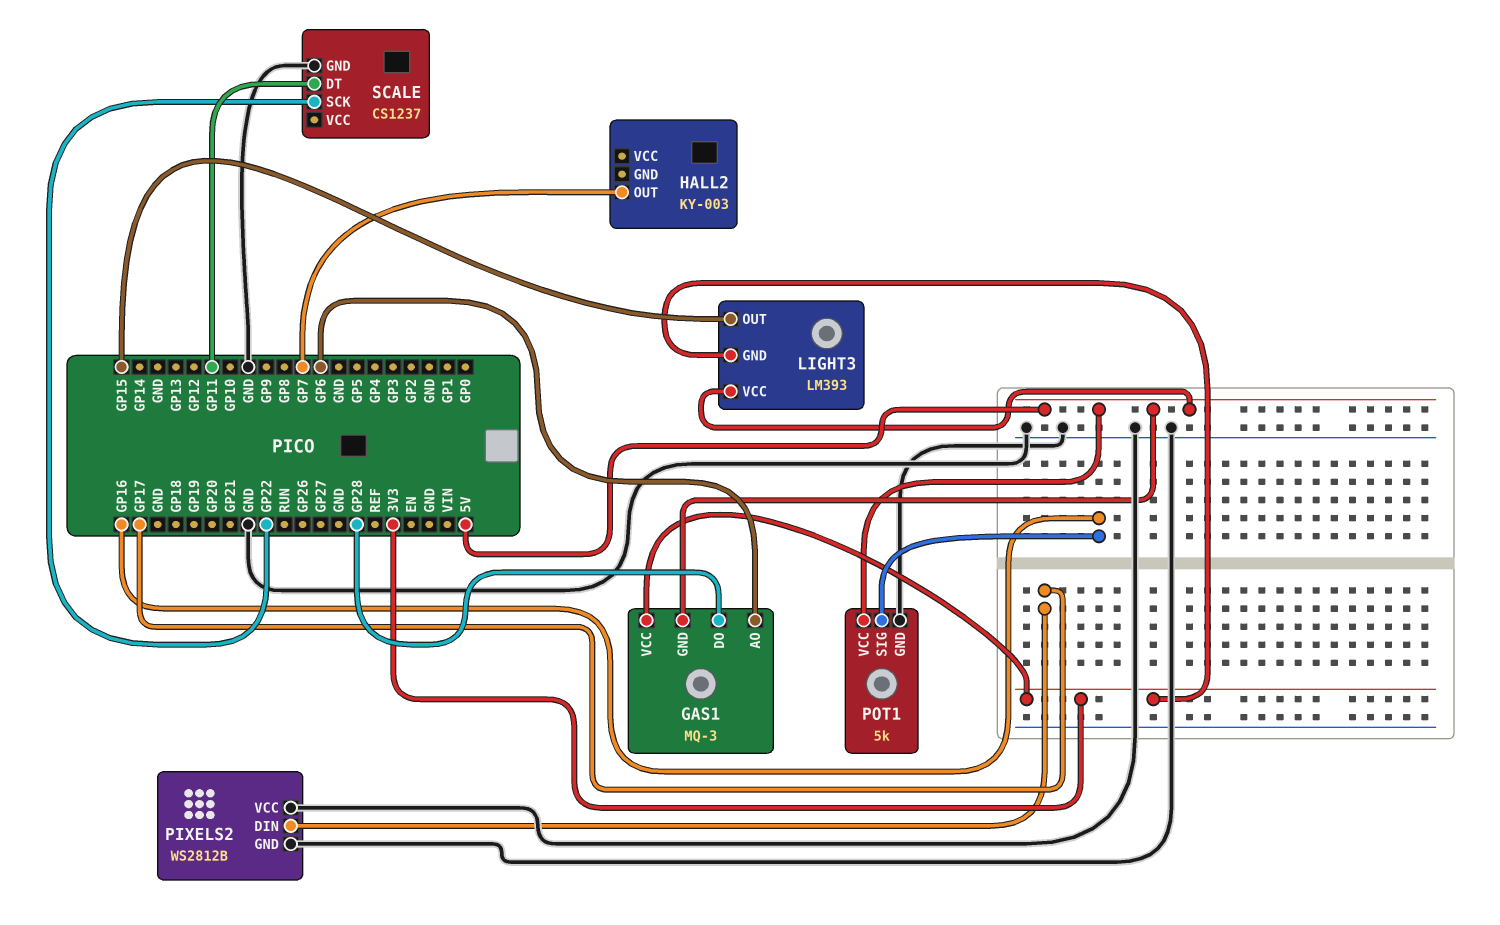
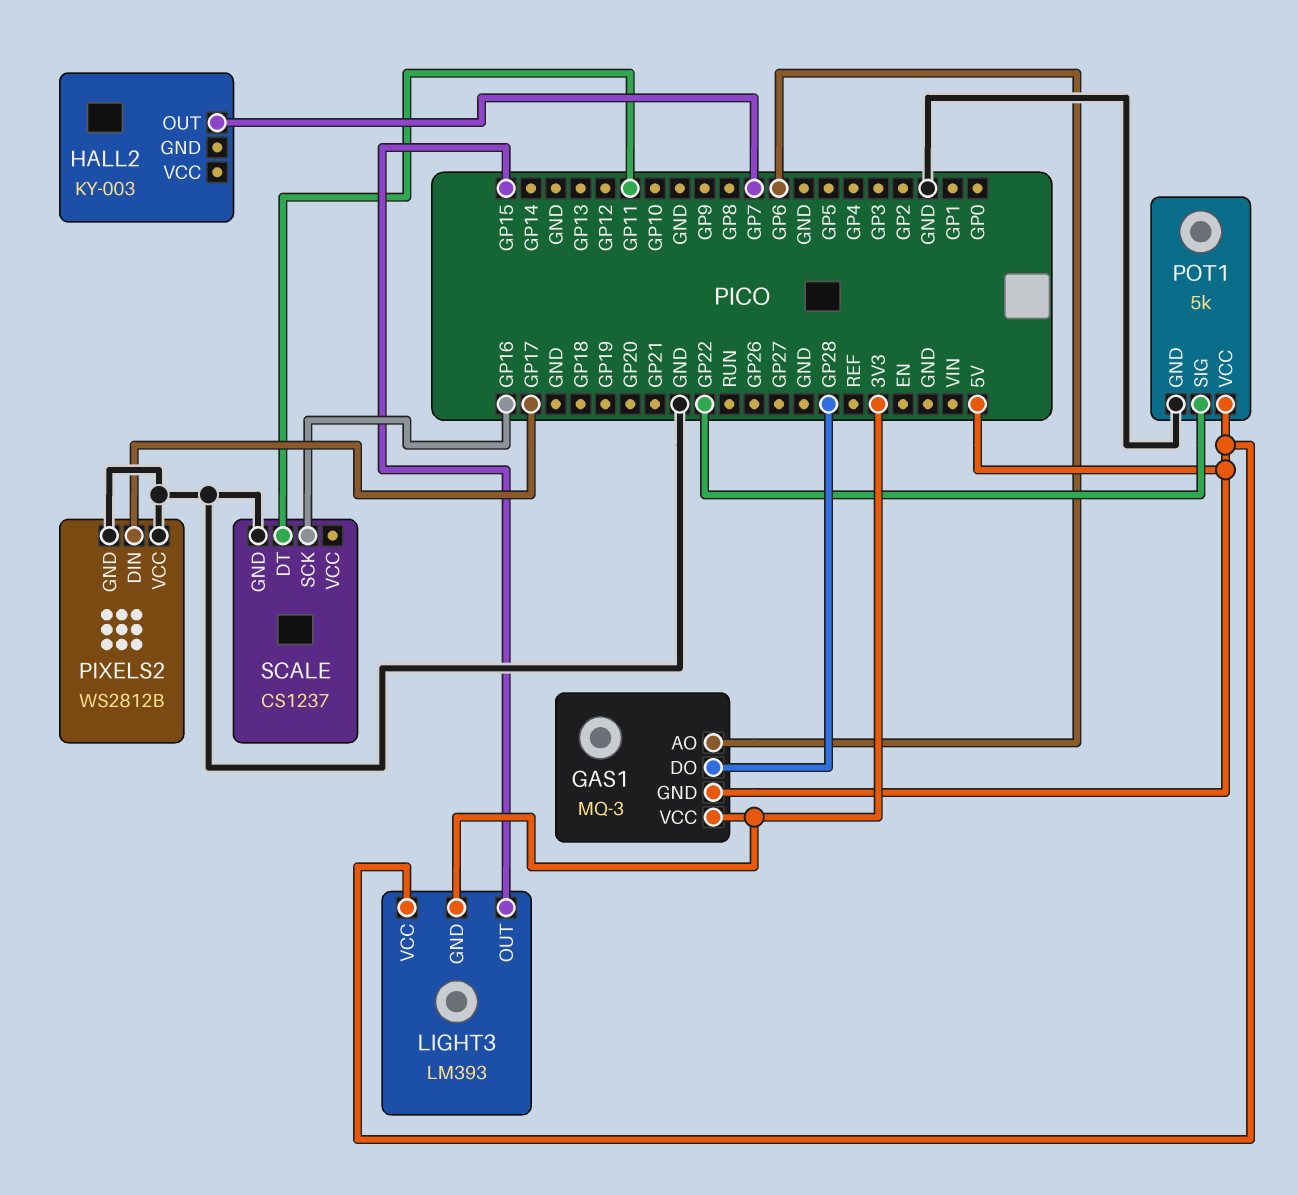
POT1 pin SIG: GP16 -> GP22
SCALE pin SCK: GP22 -> GP16

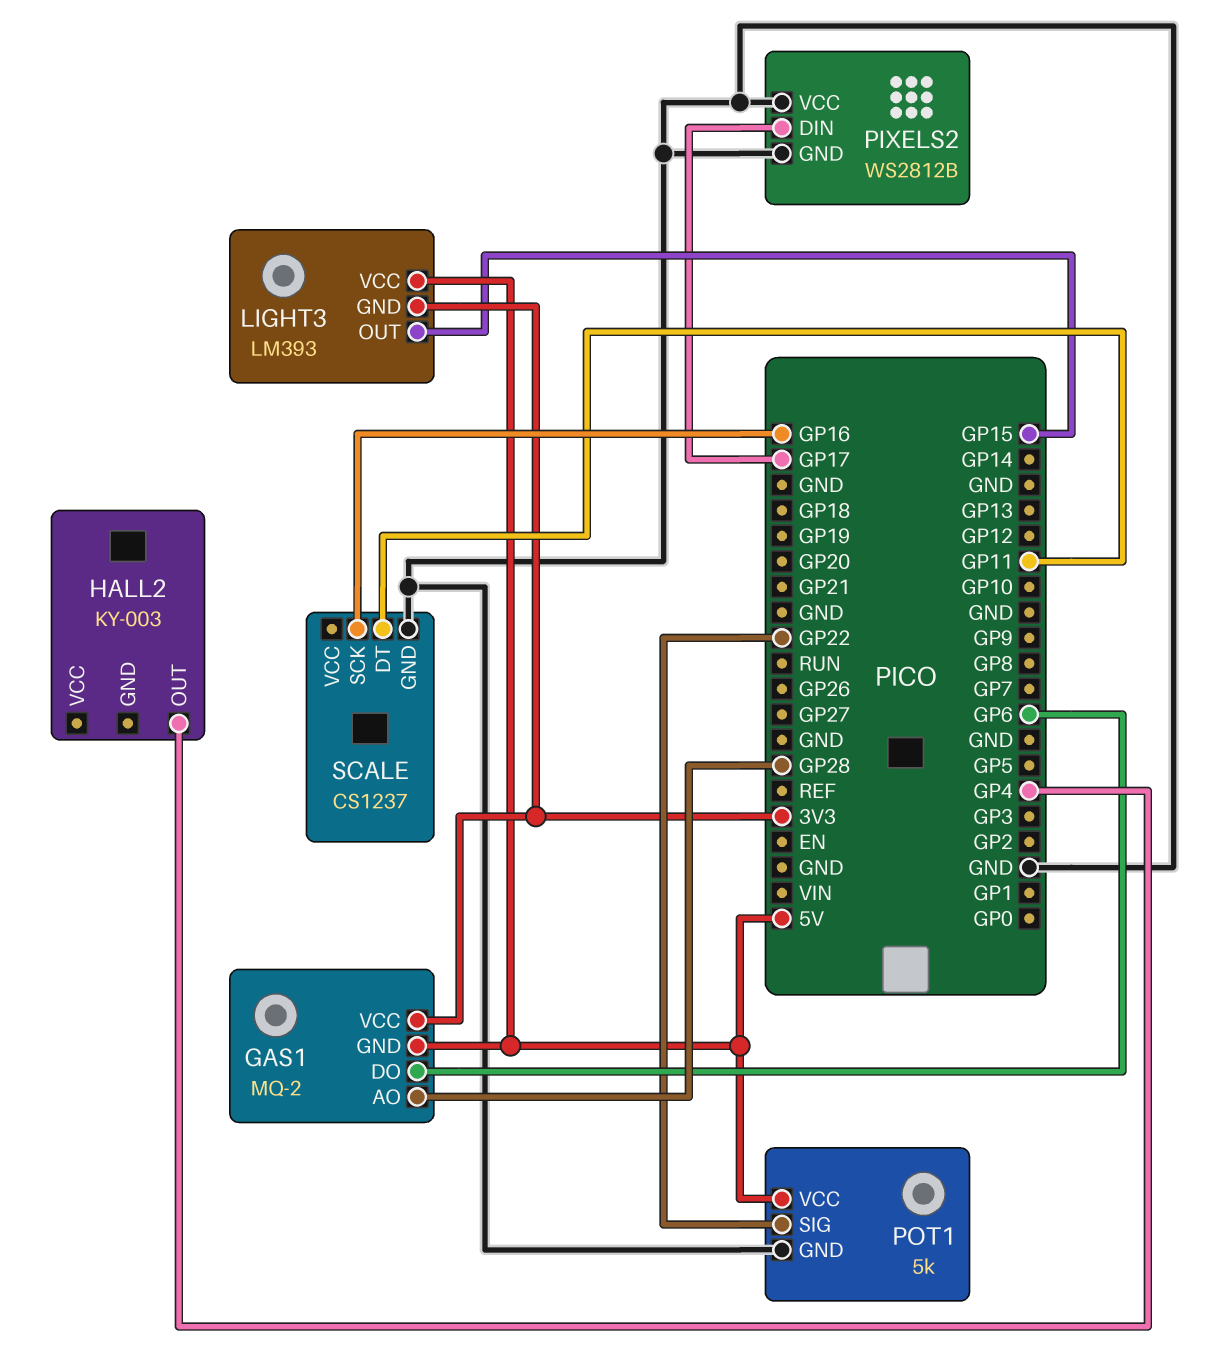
GAS1: MQ-3 -> MQ-2
GAS1 pin AO: GP6 -> GP28
GAS1 pin DO: GP28 -> GP6
HALL2 pin OUT: GP7 -> GP4

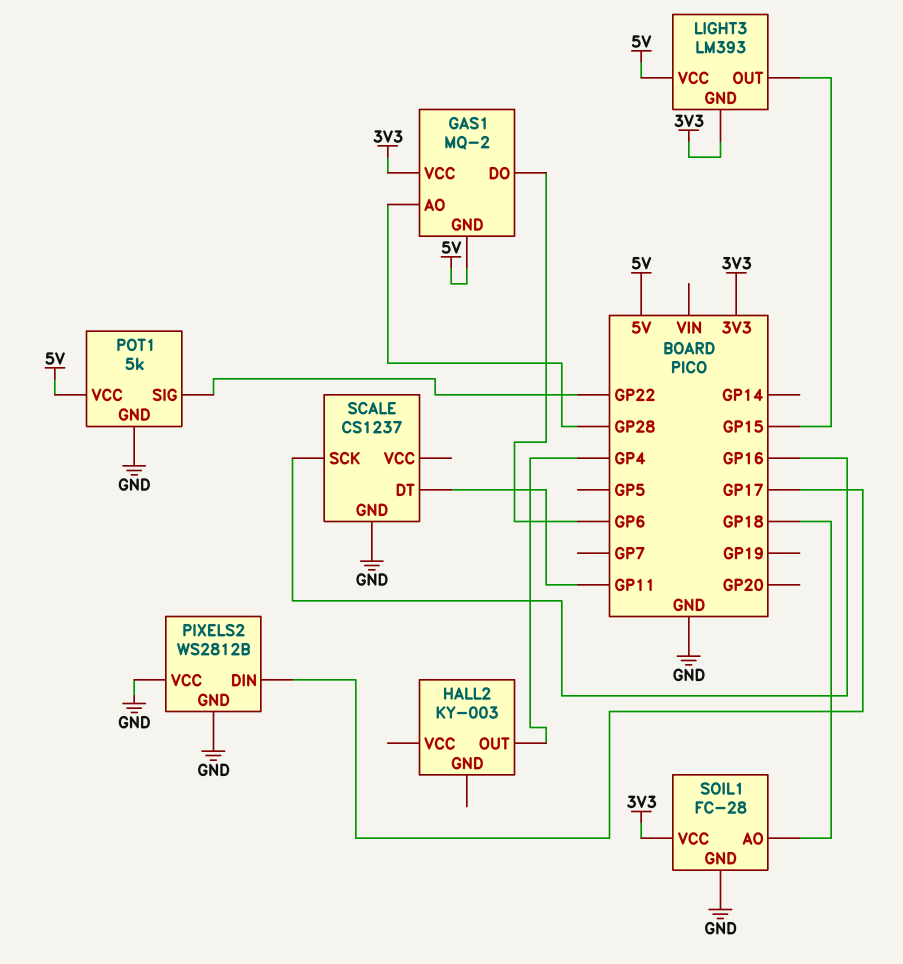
SOIL1: none -> FC-28
SOIL1 pin AO: none -> GP18
SOIL1 pin GND: none -> GND
SOIL1 pin VCC: none -> 3V3

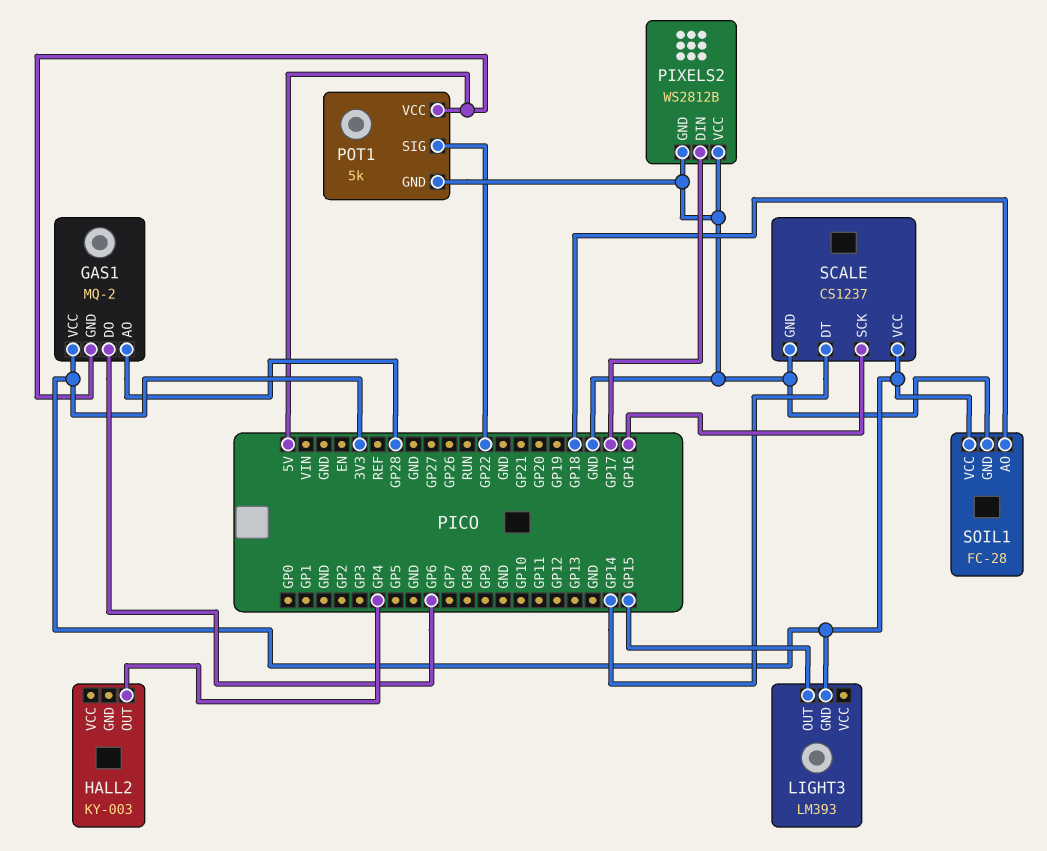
LIGHT3 pin VCC: 5V -> none
SCALE pin DT: GP11 -> GP14
SCALE pin VCC: none -> 3V3

